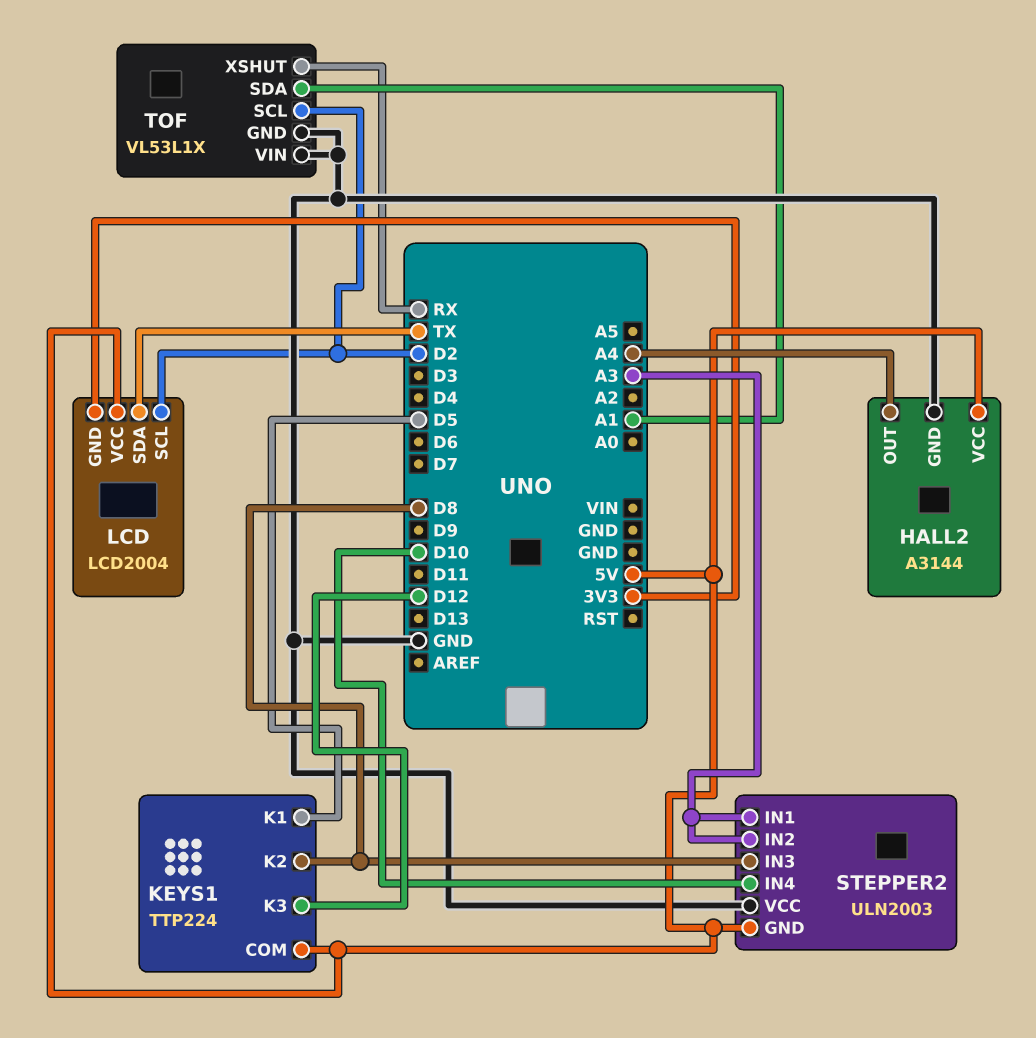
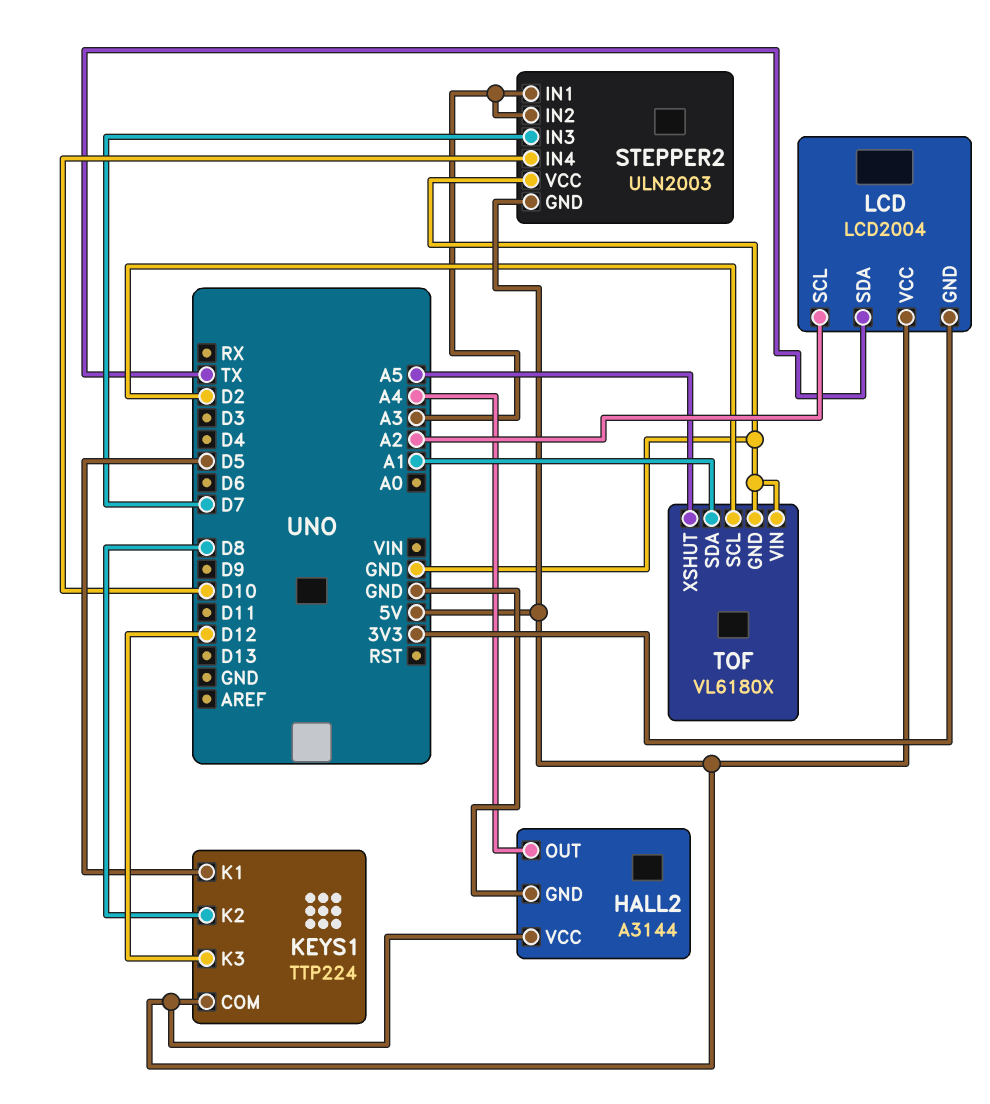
LCD pin SCL: D2 -> A2
STEPPER2 pin IN3: D8 -> D7
TOF: VL53L1X -> VL6180X
TOF pin XSHUT: RX -> A5

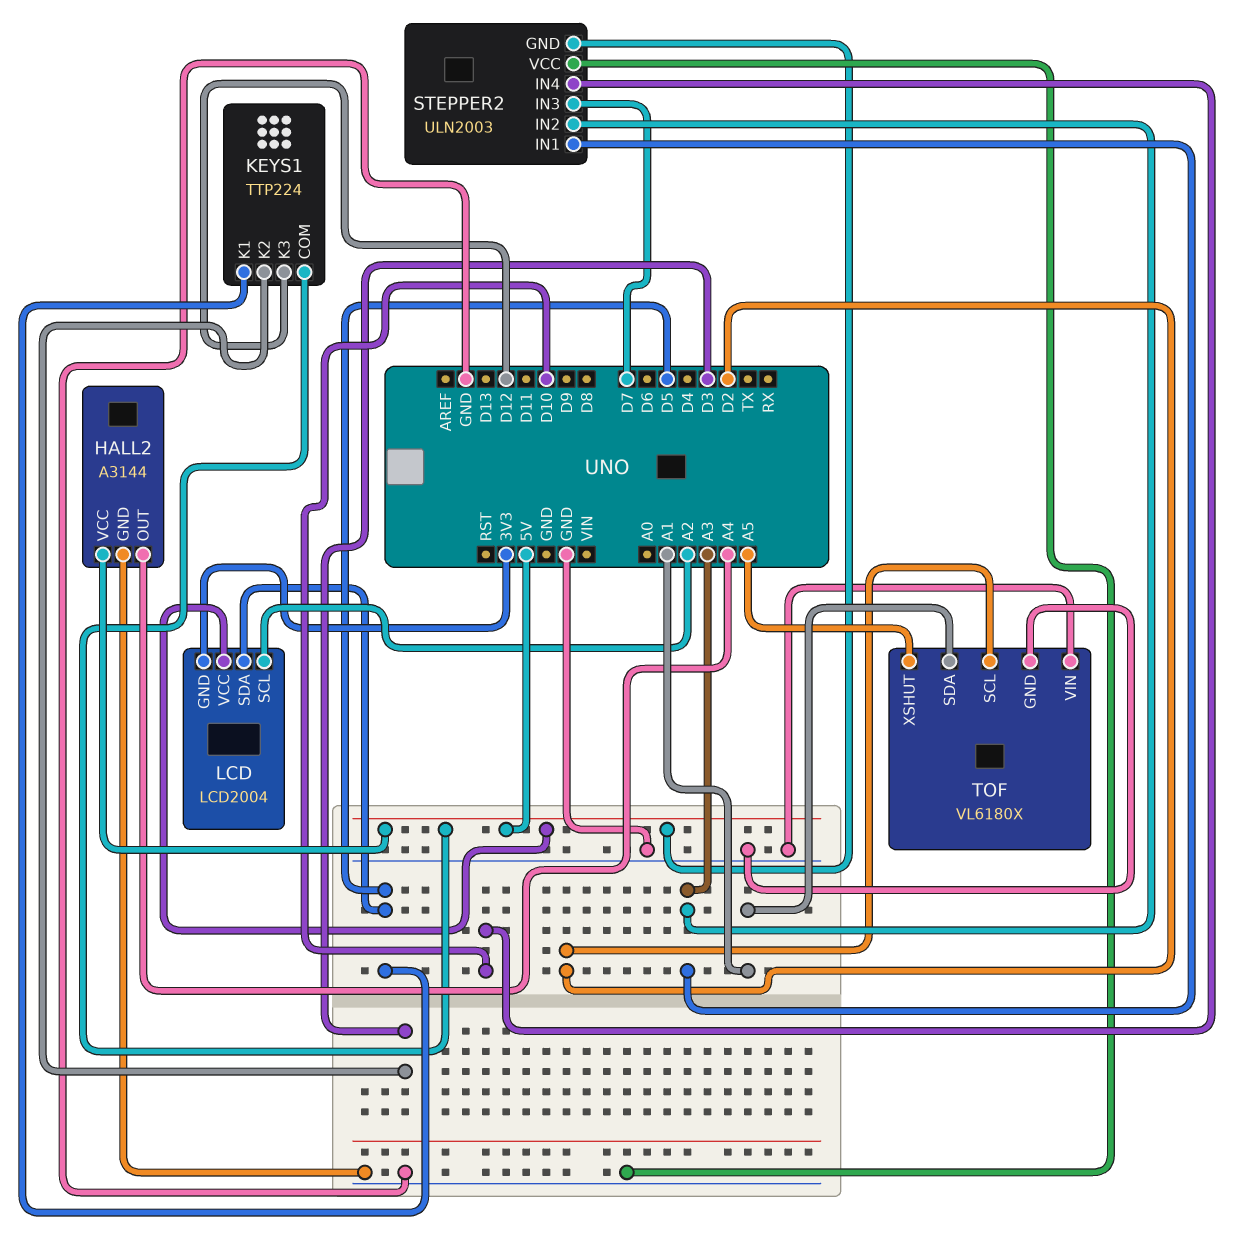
KEYS1 pin K2: D8 -> D3
LCD pin SDA: TX -> D5

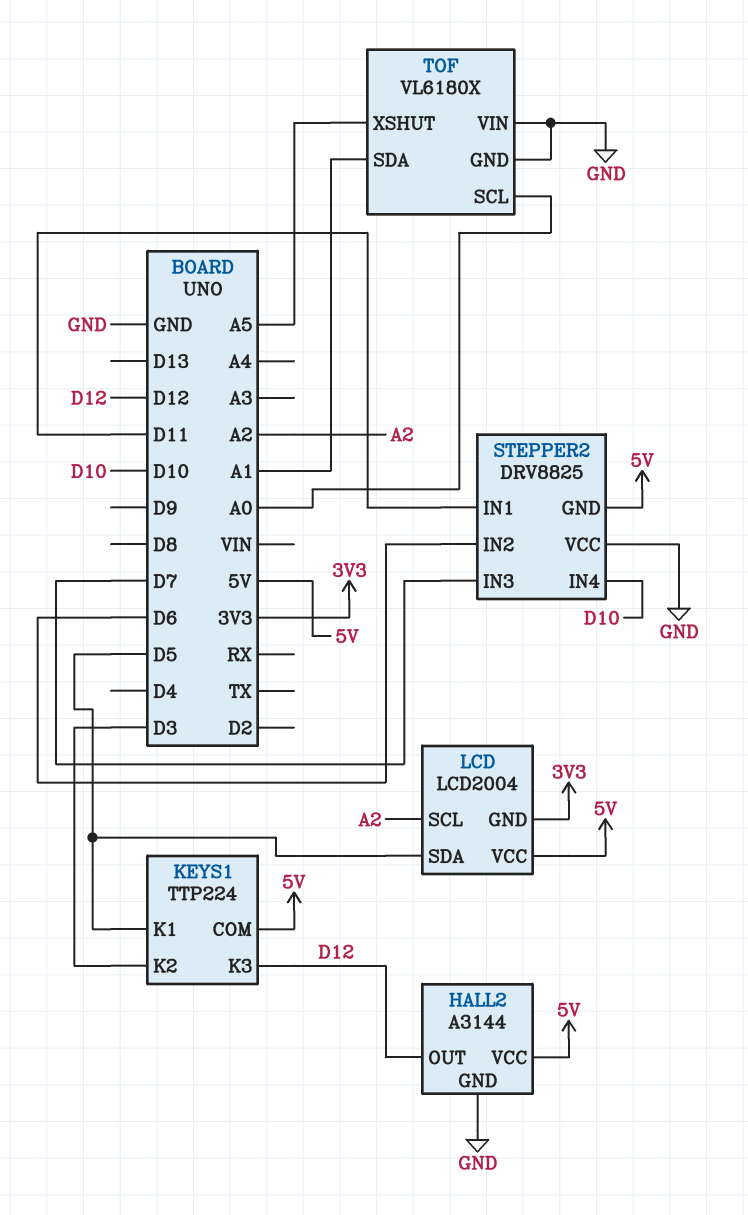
HALL2 pin OUT: A4 -> D12
STEPPER2: ULN2003 -> DRV8825
STEPPER2 pin IN1: A3 -> D11
STEPPER2 pin IN2: A3 -> D6
TOF pin SCL: D2 -> A0

